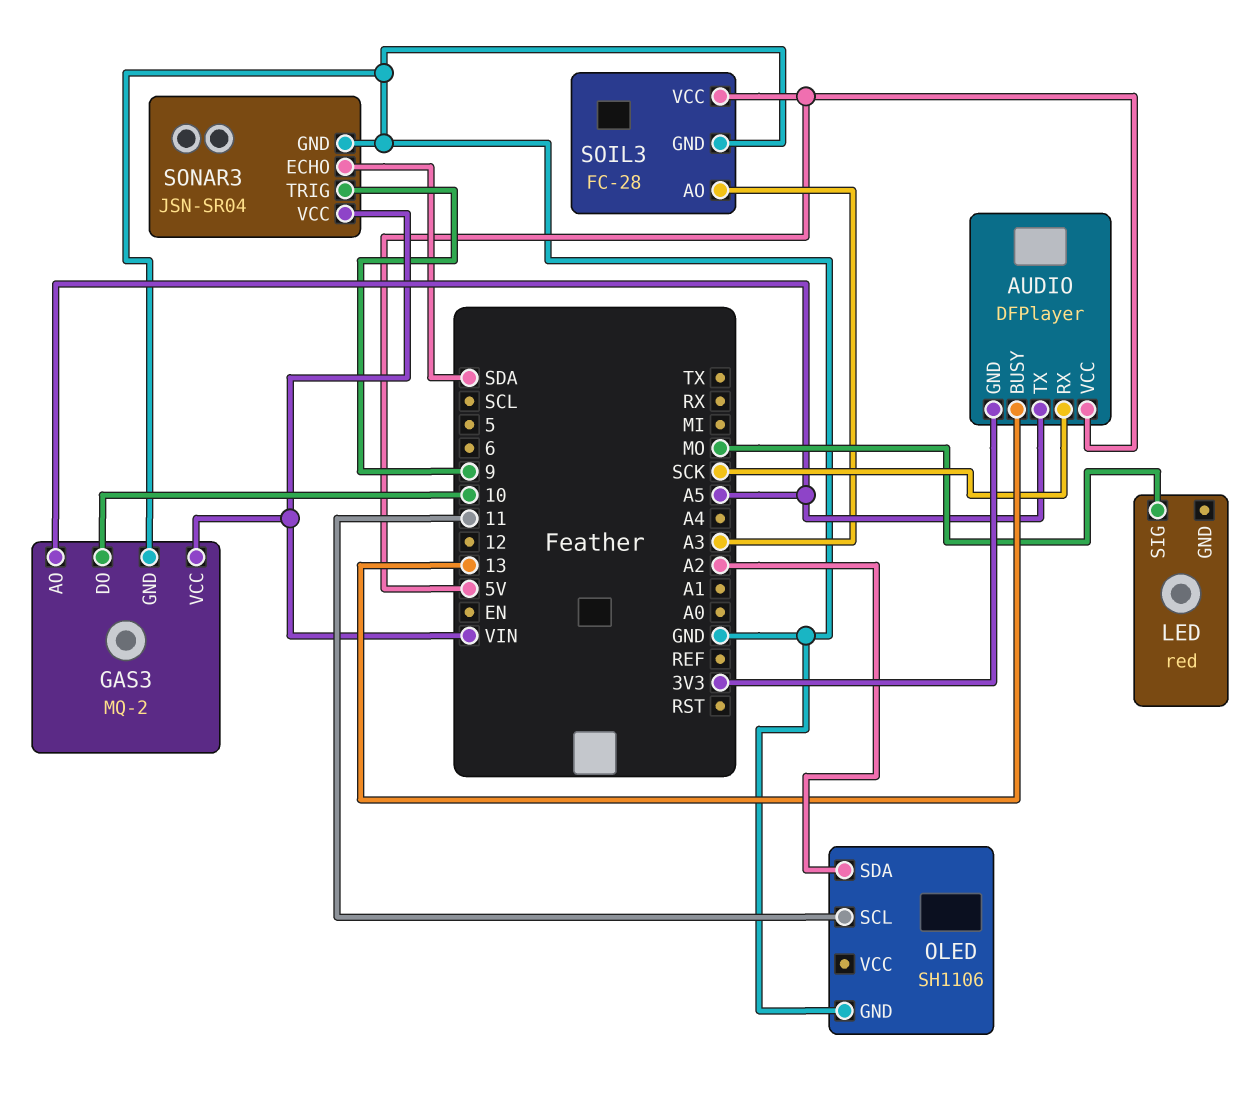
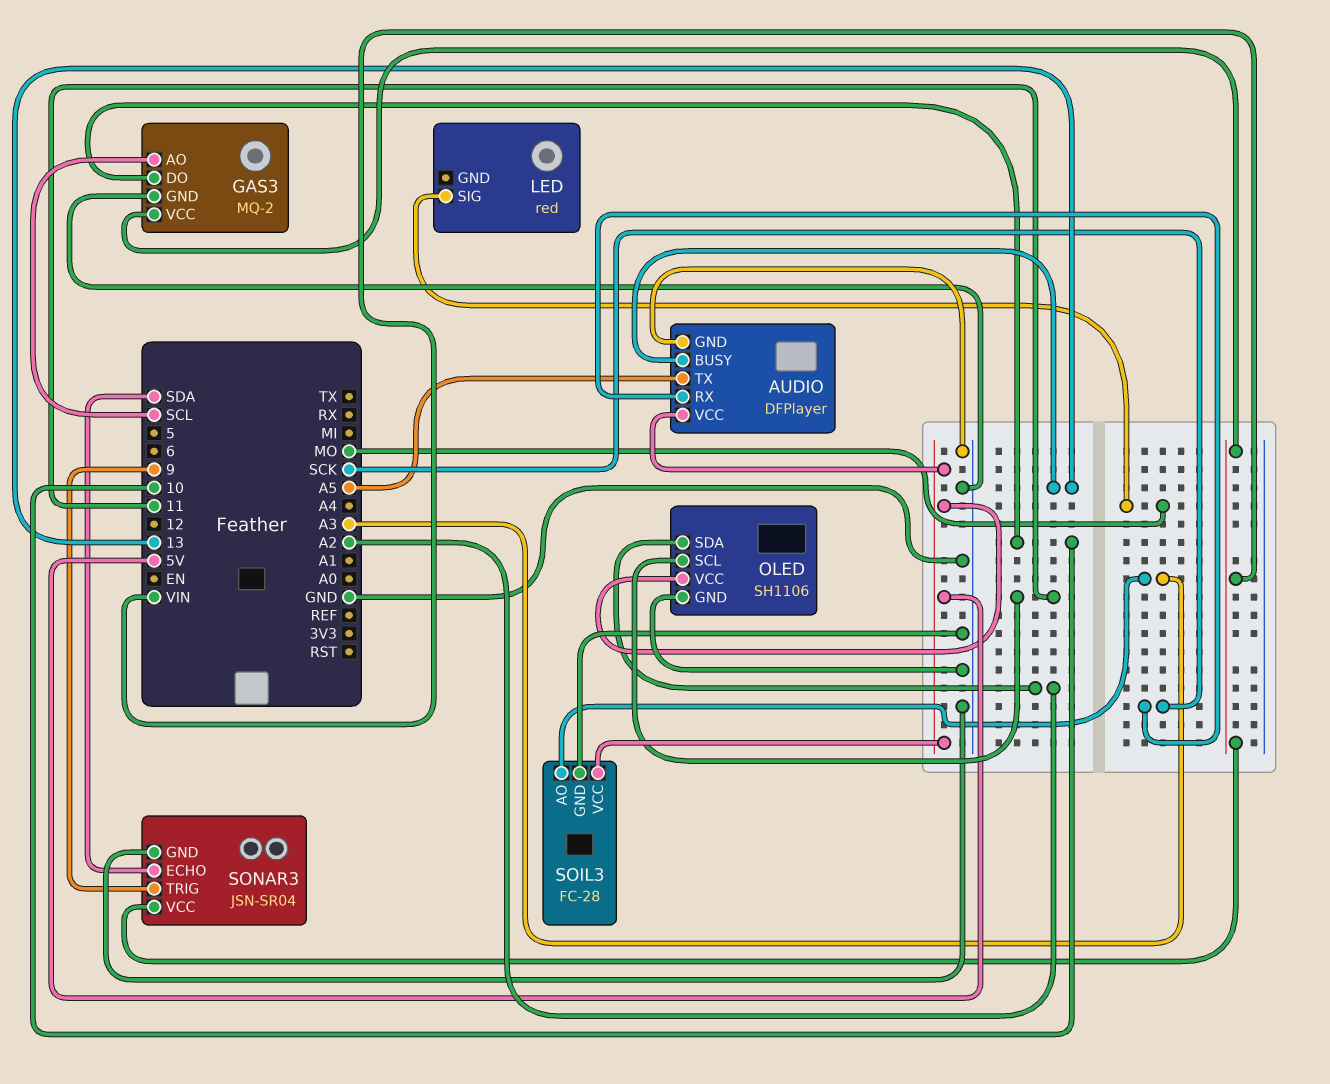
AUDIO pin GND: 3V3 -> GND
GAS3 pin AO: A5 -> SCL
OLED pin VCC: none -> 5V

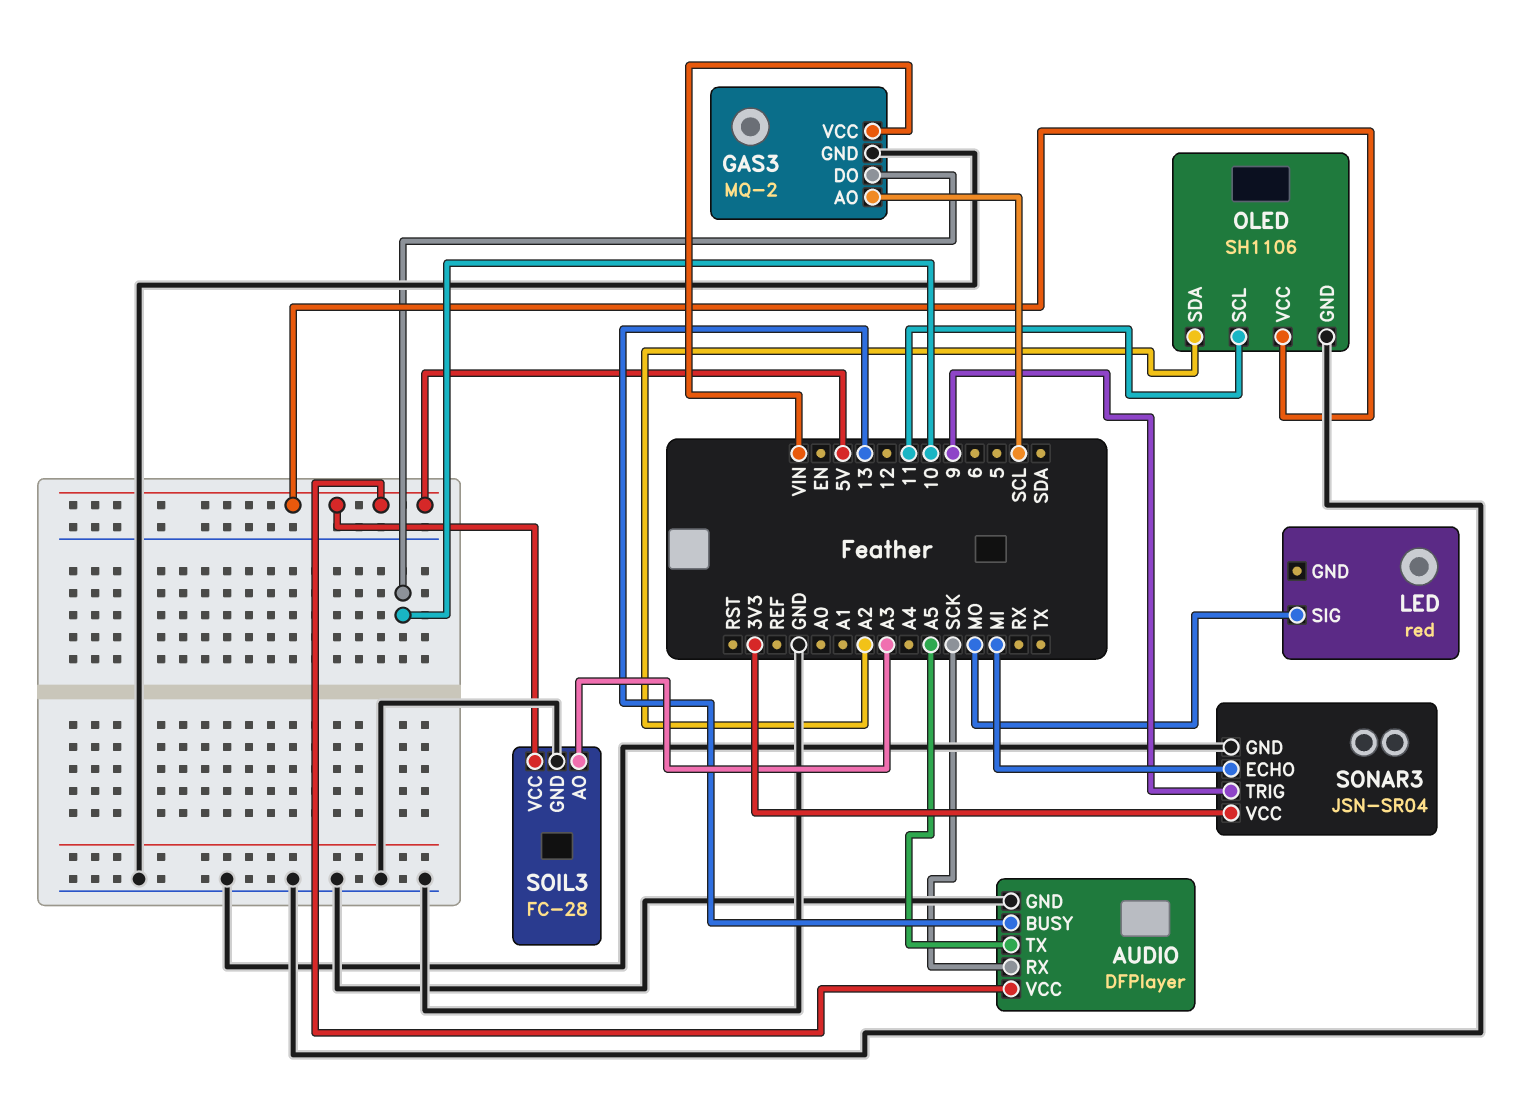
SONAR3 pin ECHO: SDA -> MI
SONAR3 pin VCC: VIN -> 3V3

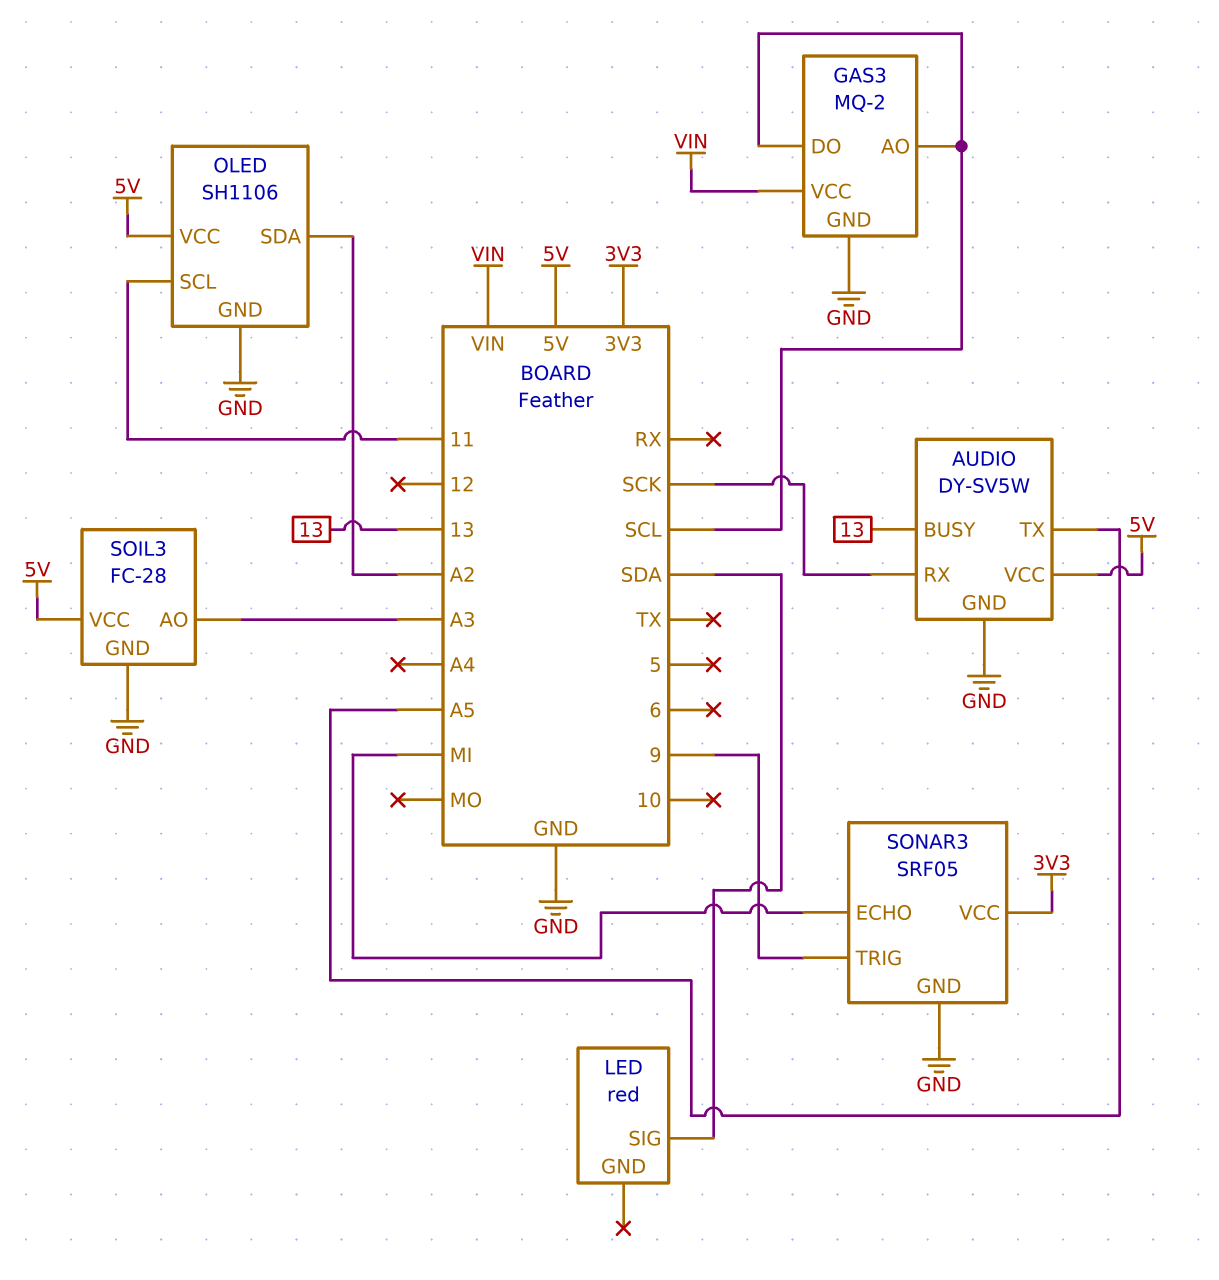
AUDIO: DFPlayer -> DY-SV5W
GAS3 pin DO: 10 -> SCL
LED pin SIG: MO -> SDA
SONAR3: JSN-SR04 -> SRF05

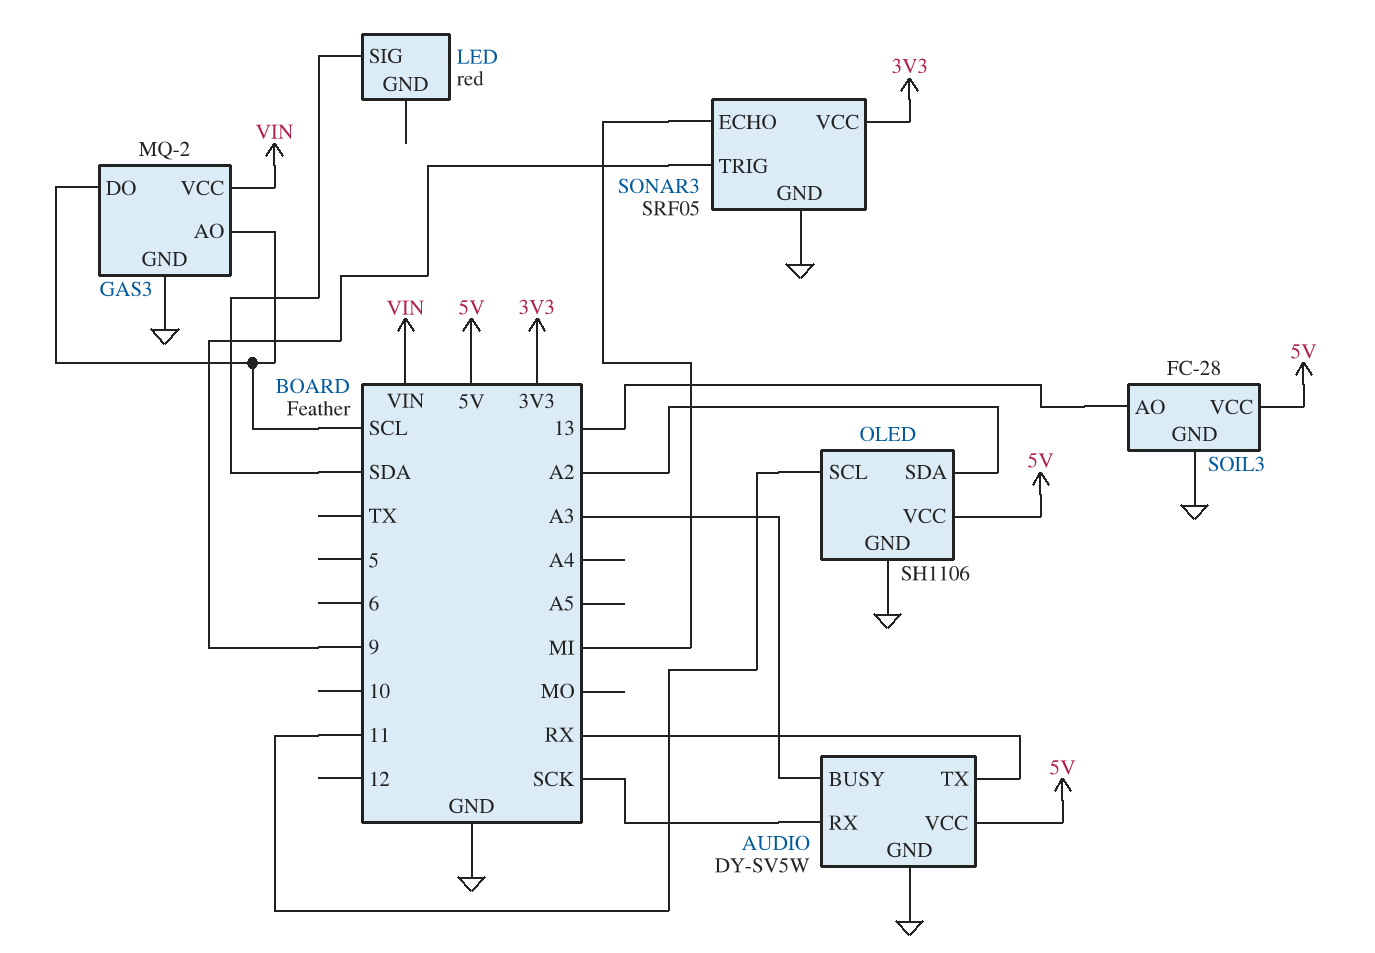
AUDIO pin BUSY: 13 -> A3
AUDIO pin TX: A5 -> RX
SOIL3 pin AO: A3 -> 13

